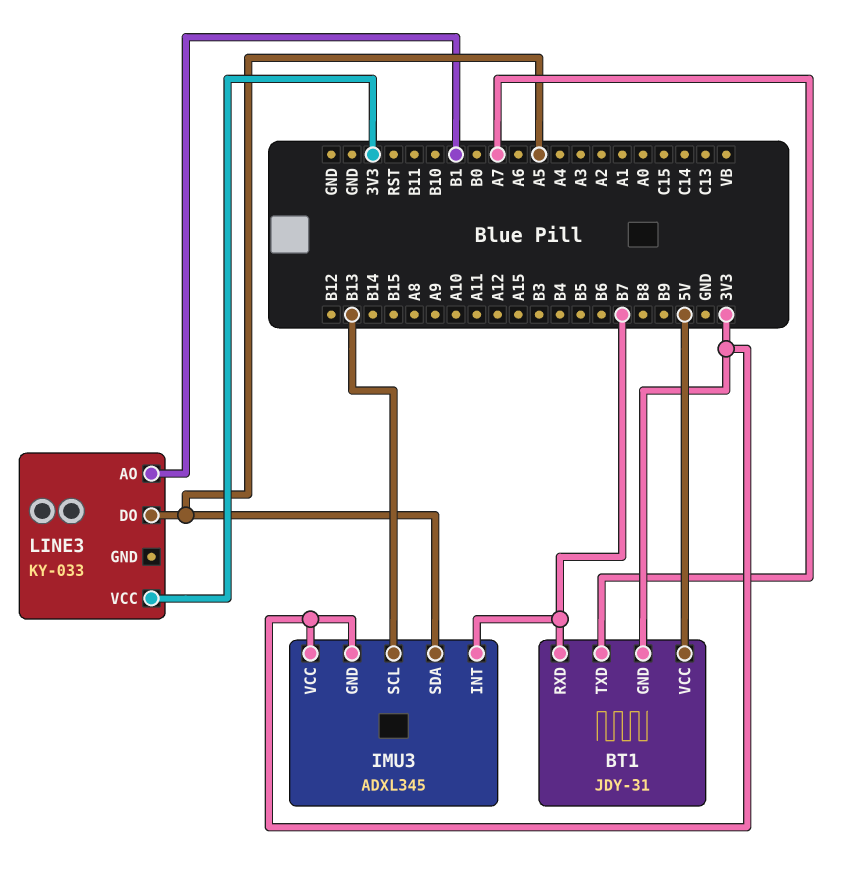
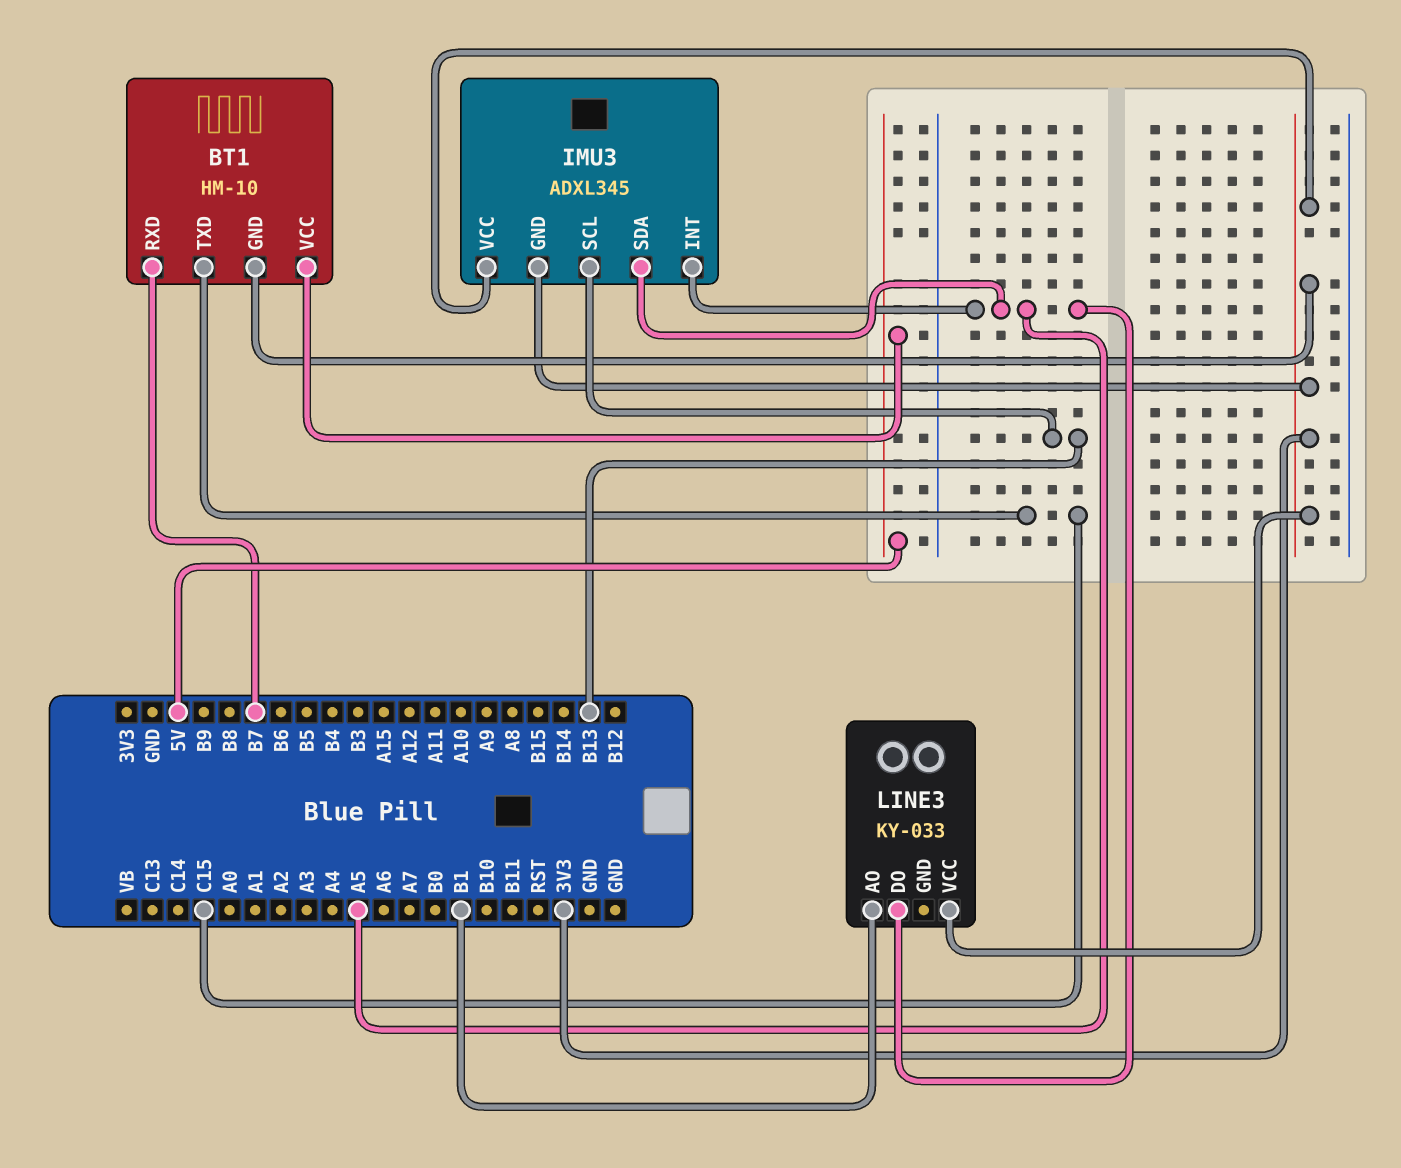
BT1: JDY-31 -> HM-10
BT1 pin TXD: A7 -> C15
IMU3 pin INT: B7 -> A5

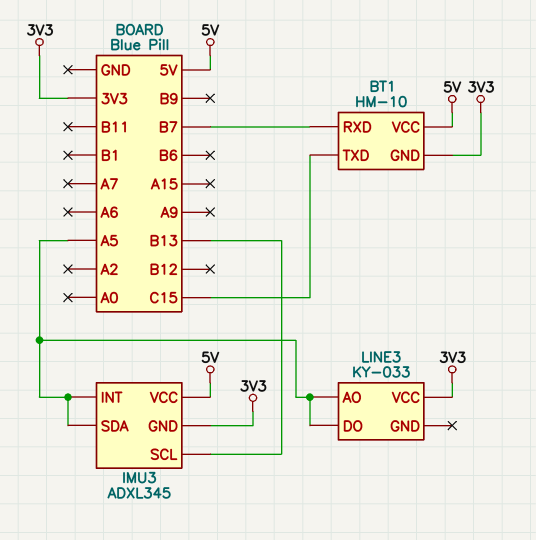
IMU3 pin VCC: 3V3 -> 5V
LINE3 pin AO: B1 -> A5

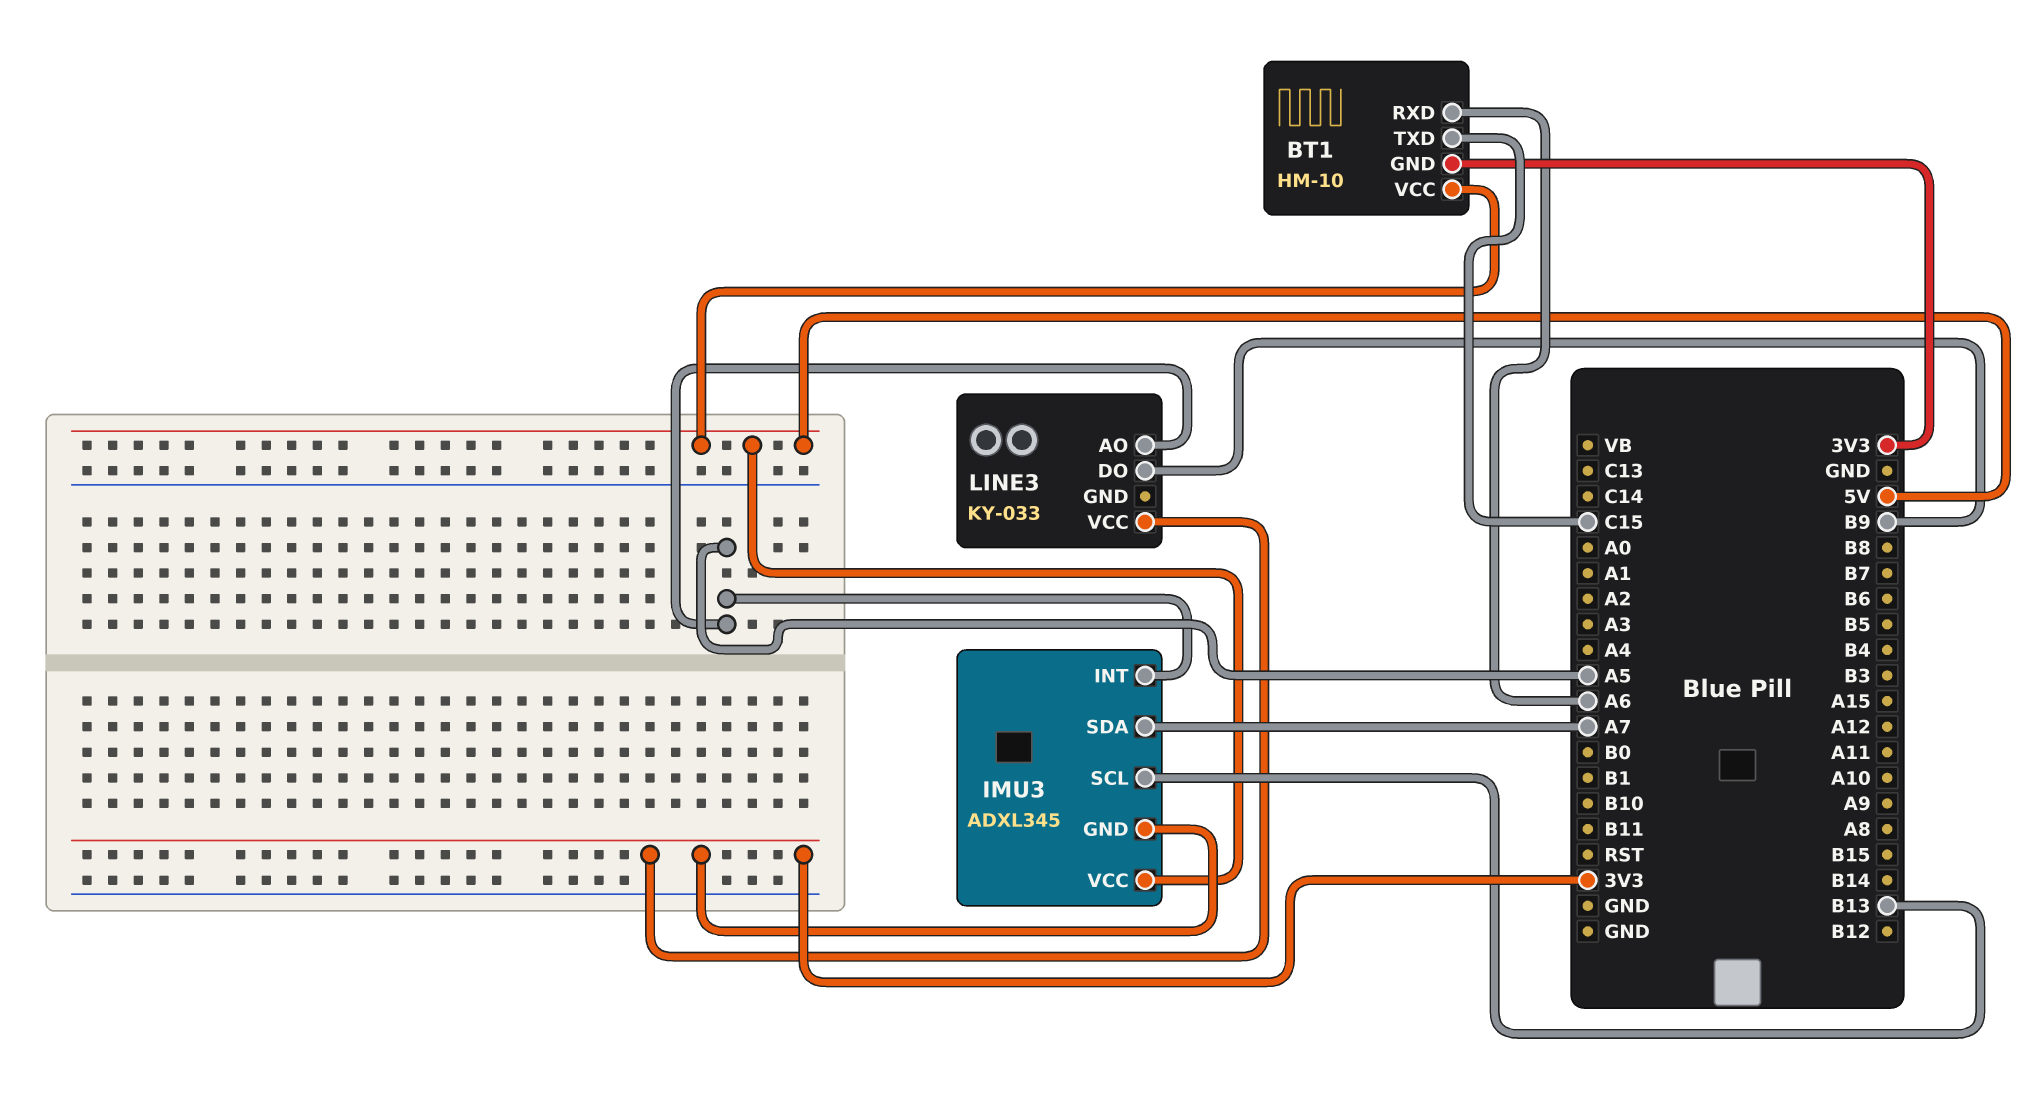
BT1 pin RXD: B7 -> A6
IMU3 pin SDA: A5 -> A7
LINE3 pin DO: A5 -> B9

